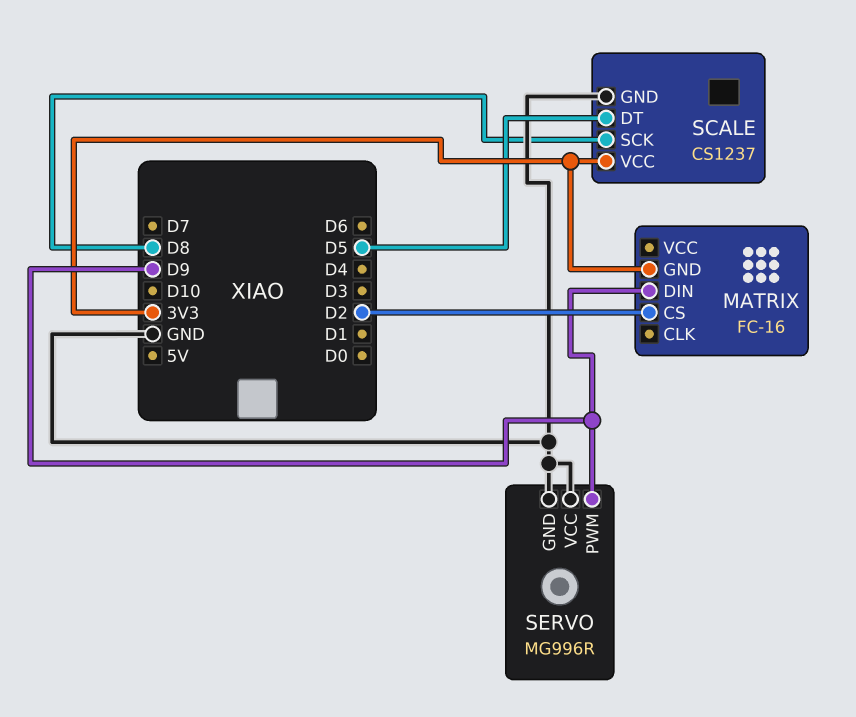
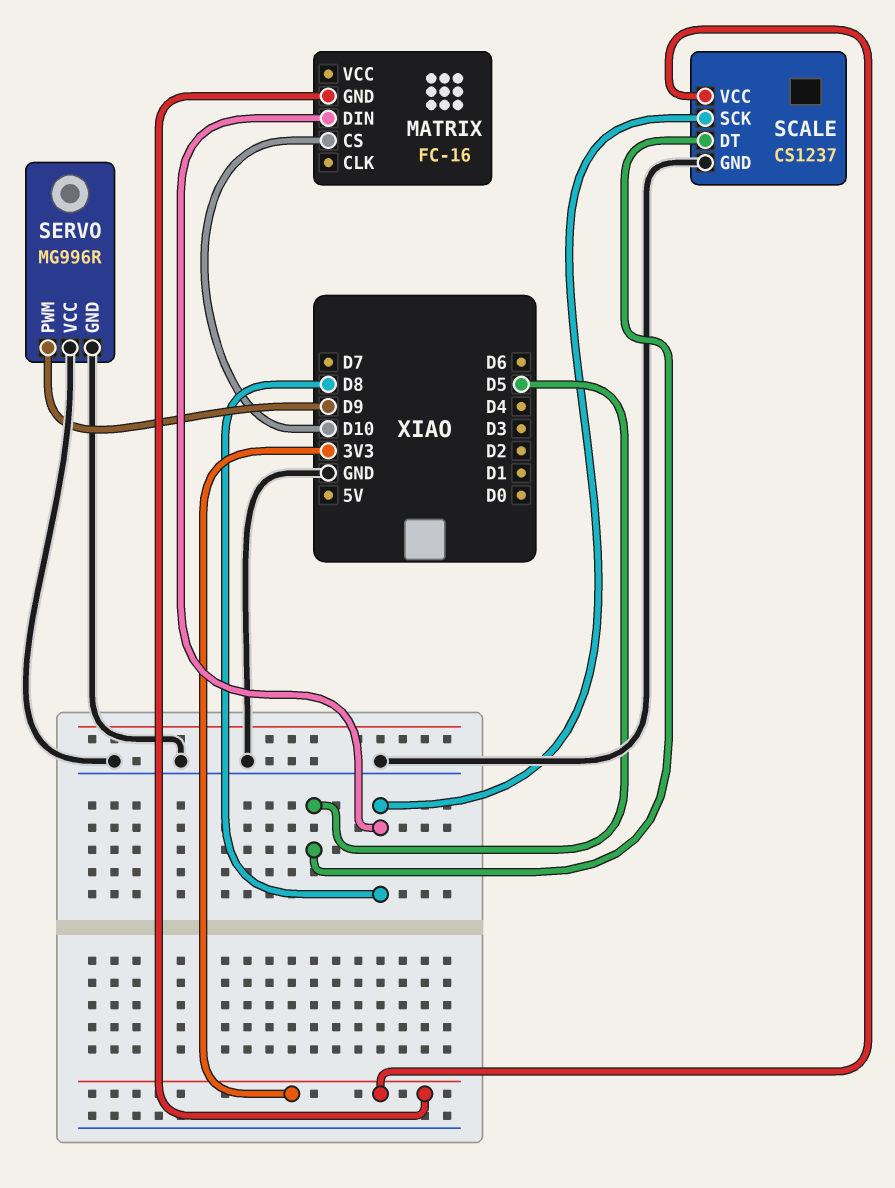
MATRIX pin CS: D2 -> D10
MATRIX pin DIN: D9 -> D8

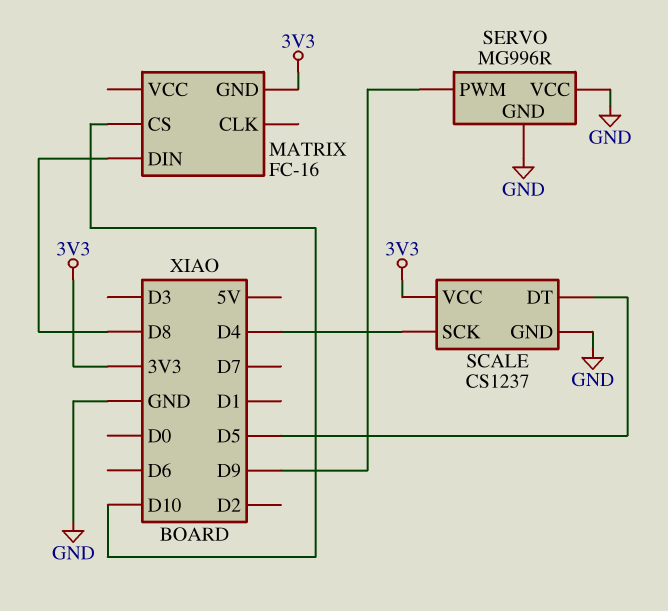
SCALE pin SCK: D8 -> D4

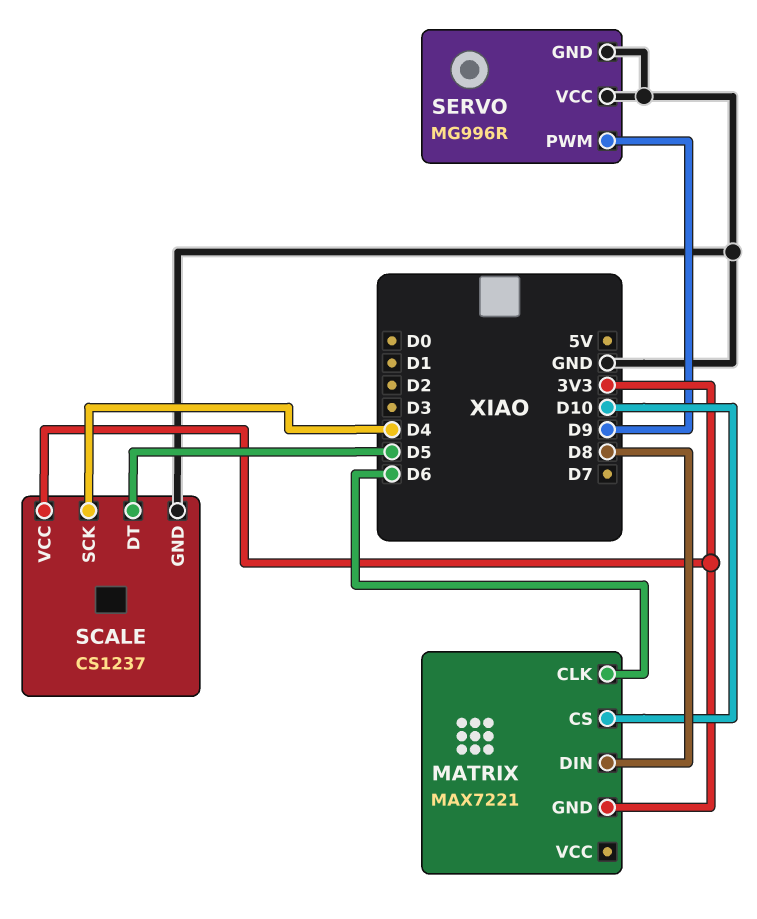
MATRIX: FC-16 -> MAX7221
MATRIX pin CLK: none -> D6

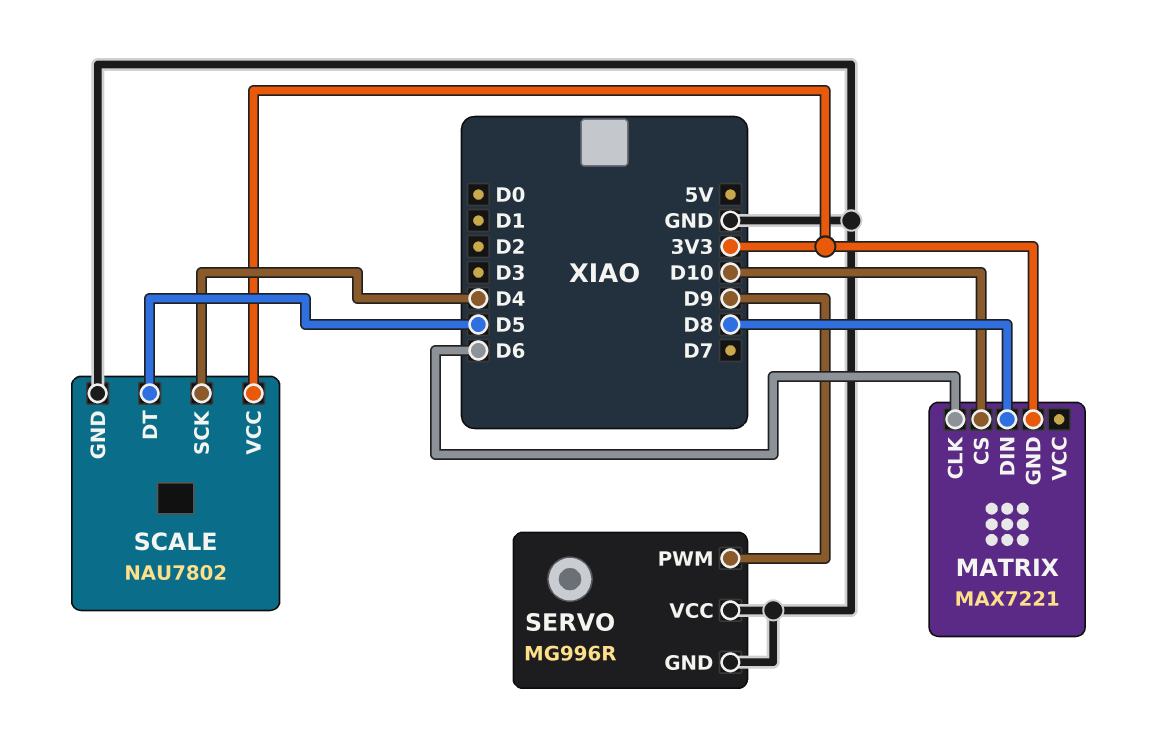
SCALE: CS1237 -> NAU7802

